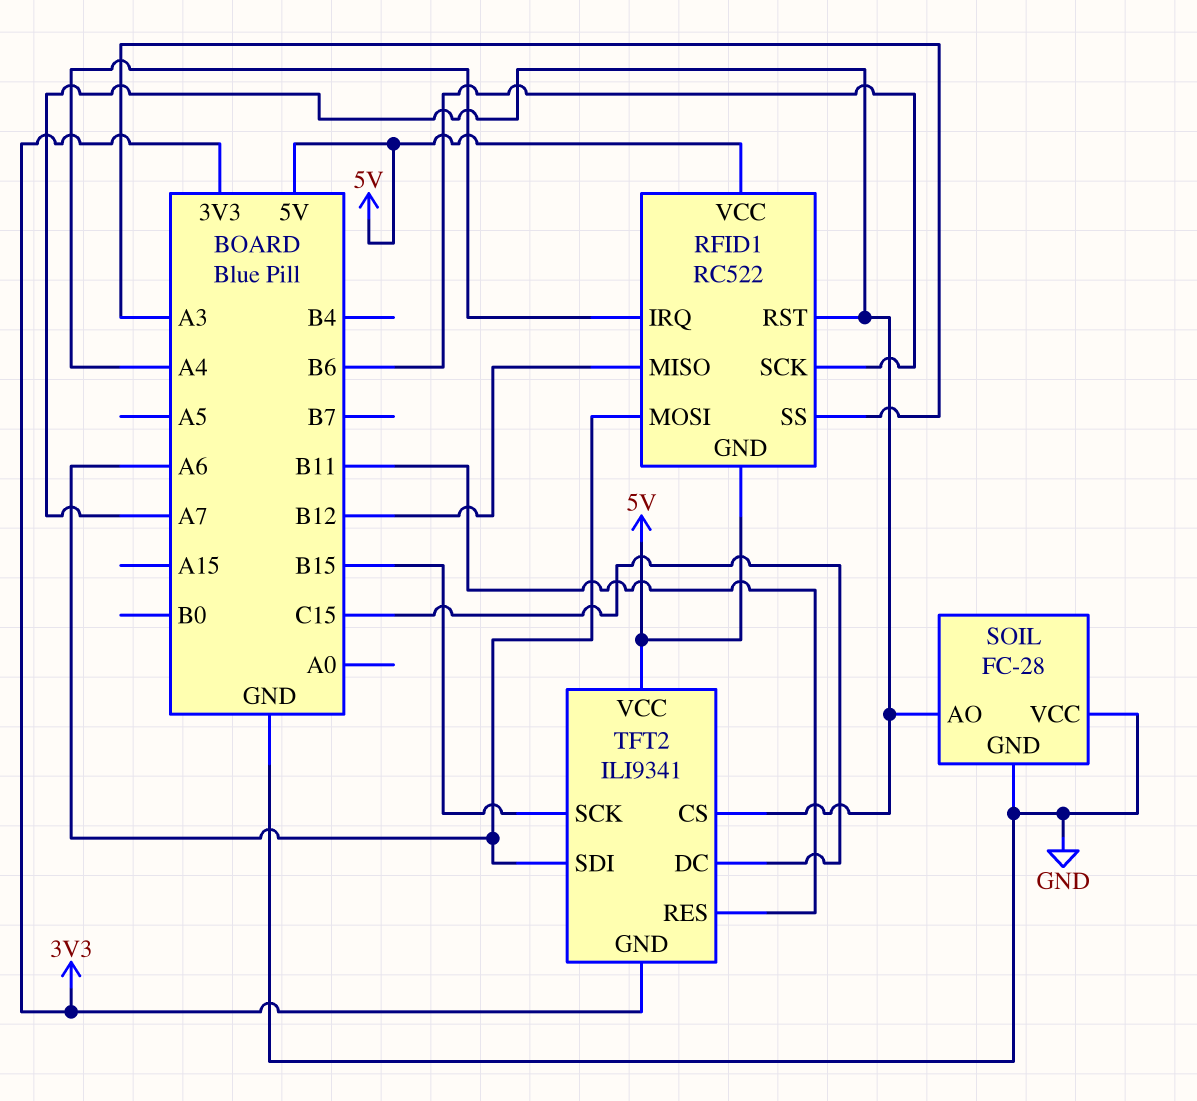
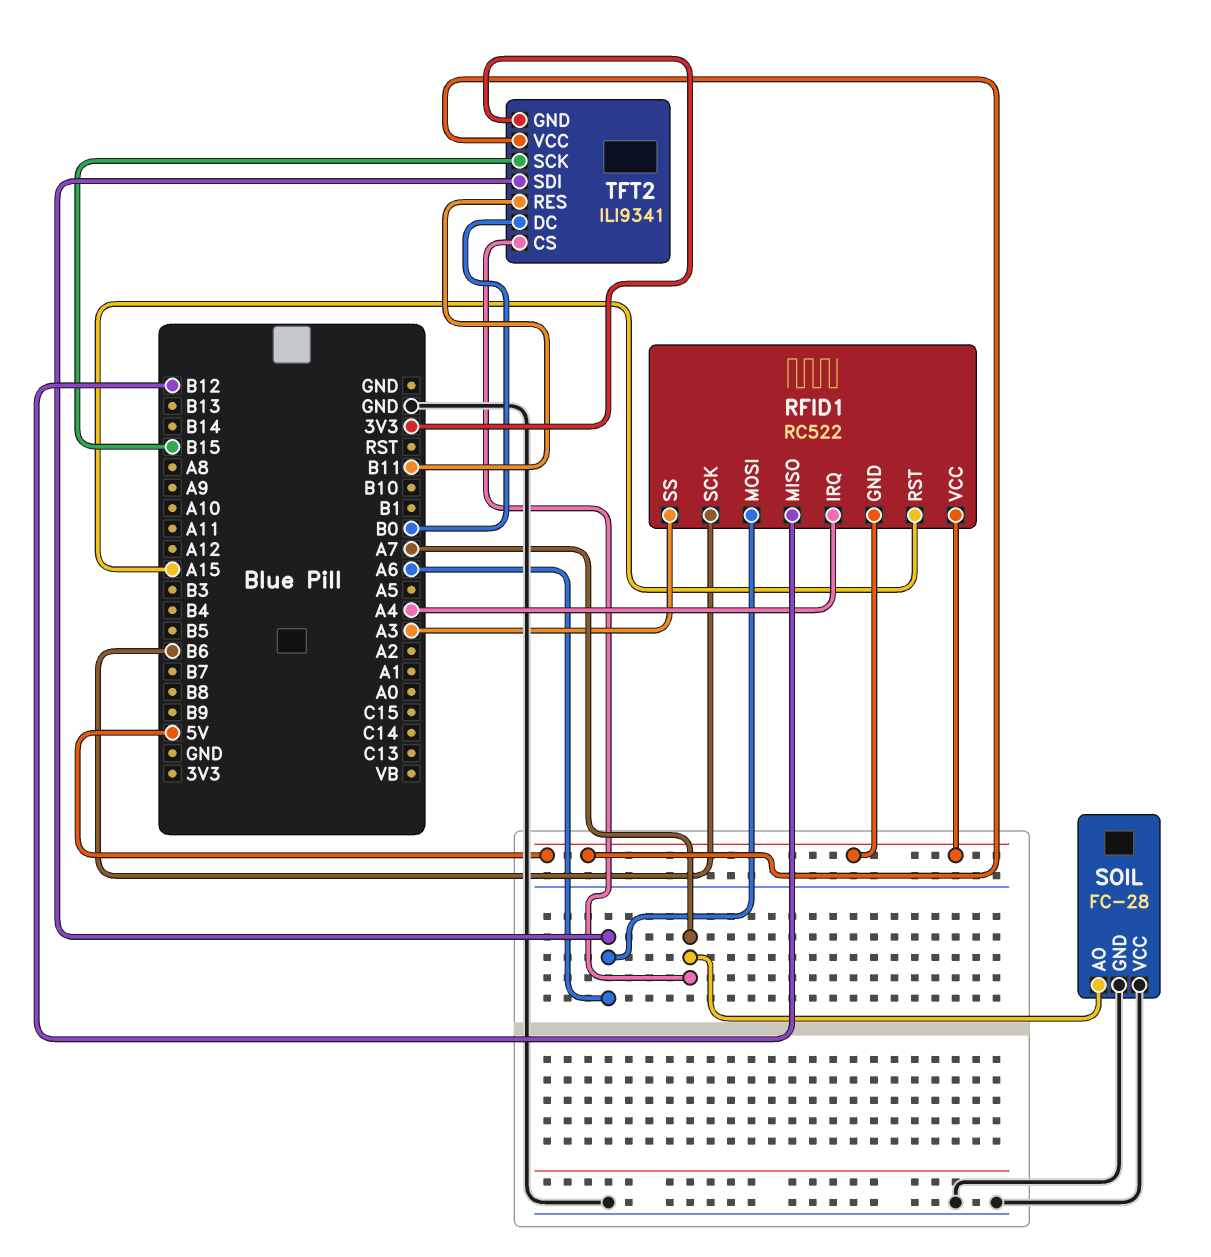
RFID1 pin RST: A7 -> A15
TFT2 pin DC: C15 -> B0

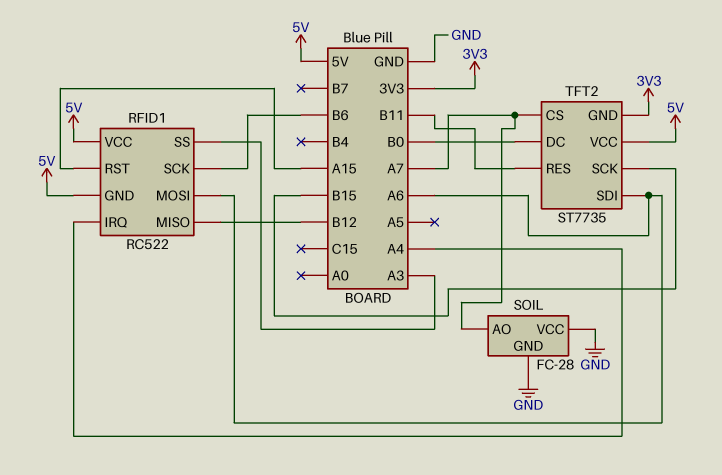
TFT2: ILI9341 -> ST7735

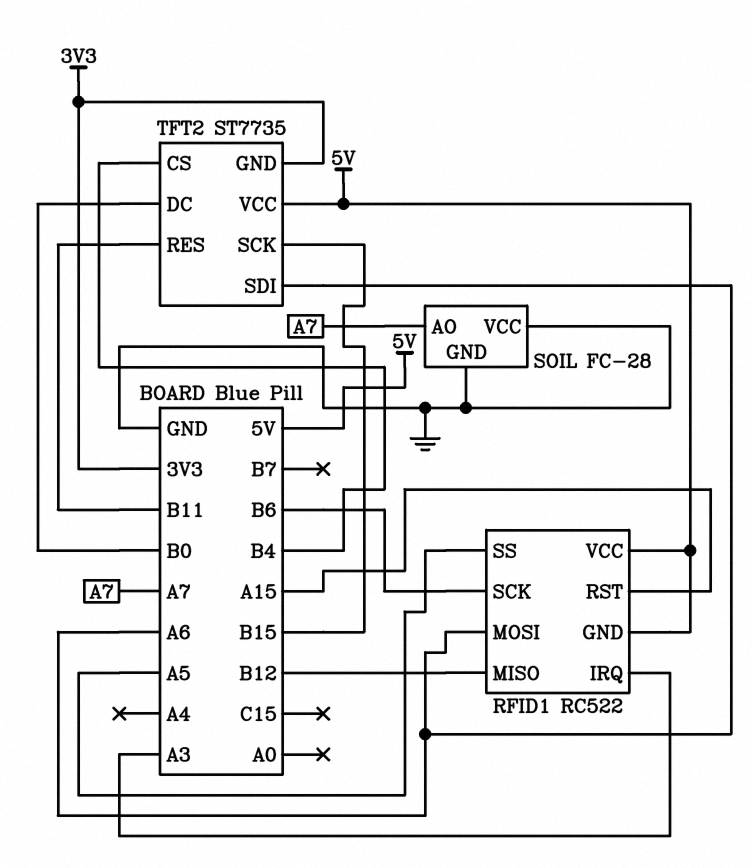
RFID1 pin IRQ: A4 -> A3
RFID1 pin SS: A3 -> A5
TFT2 pin CS: A7 -> B4

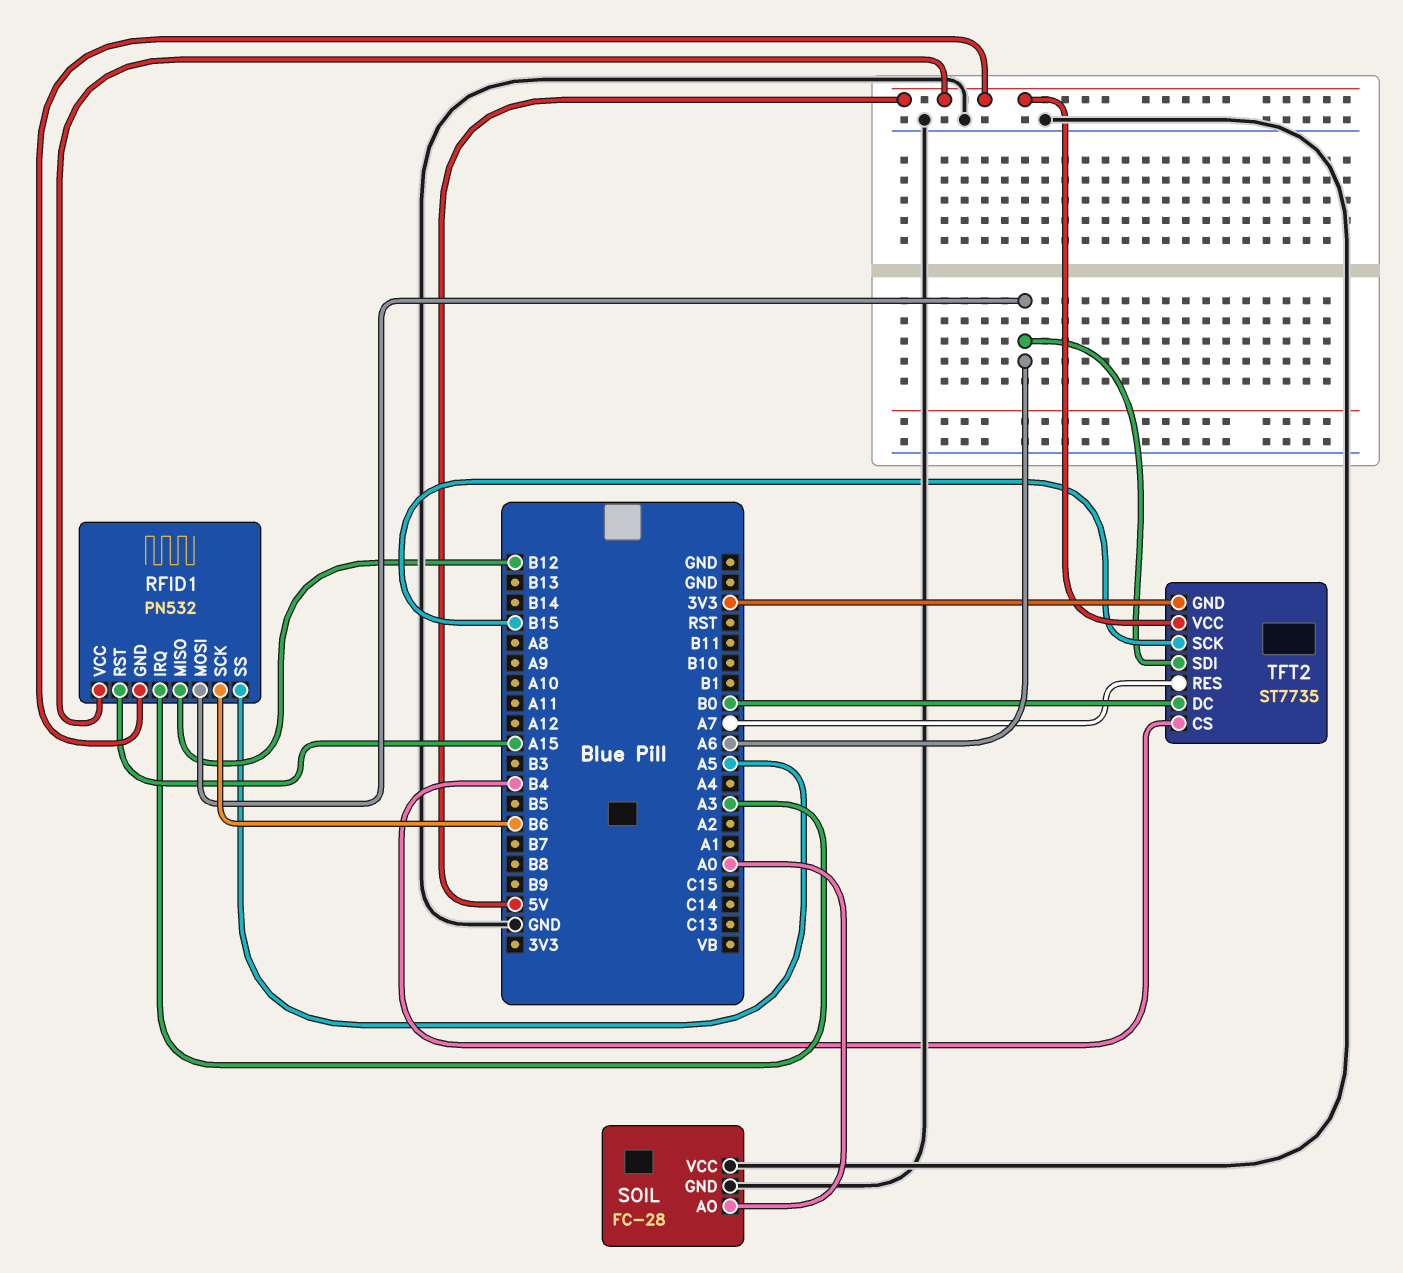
RFID1: RC522 -> PN532
SOIL pin AO: A7 -> A0
TFT2 pin RES: B11 -> A7

